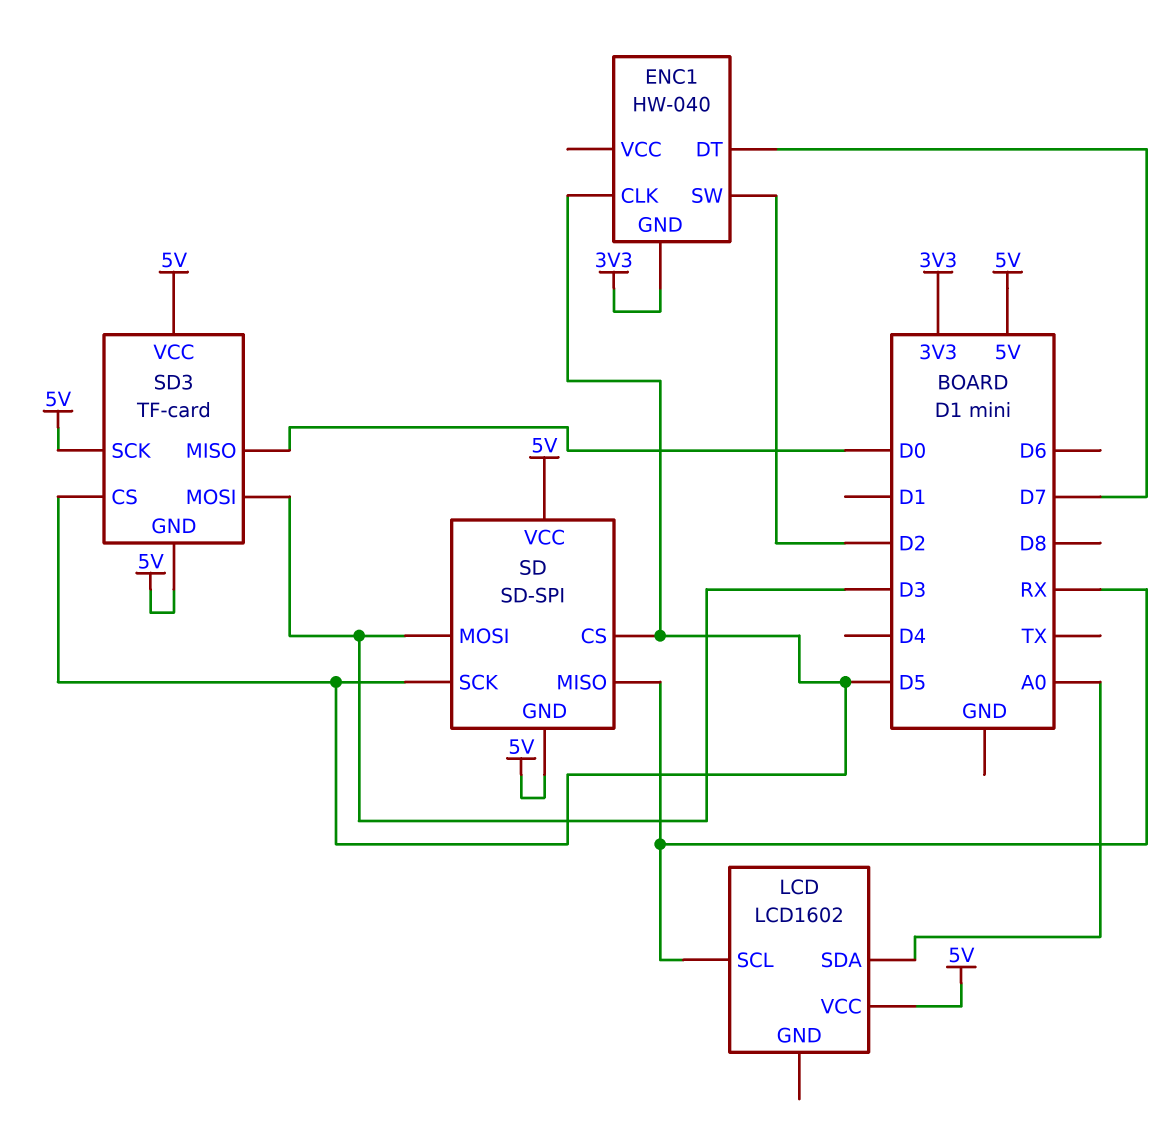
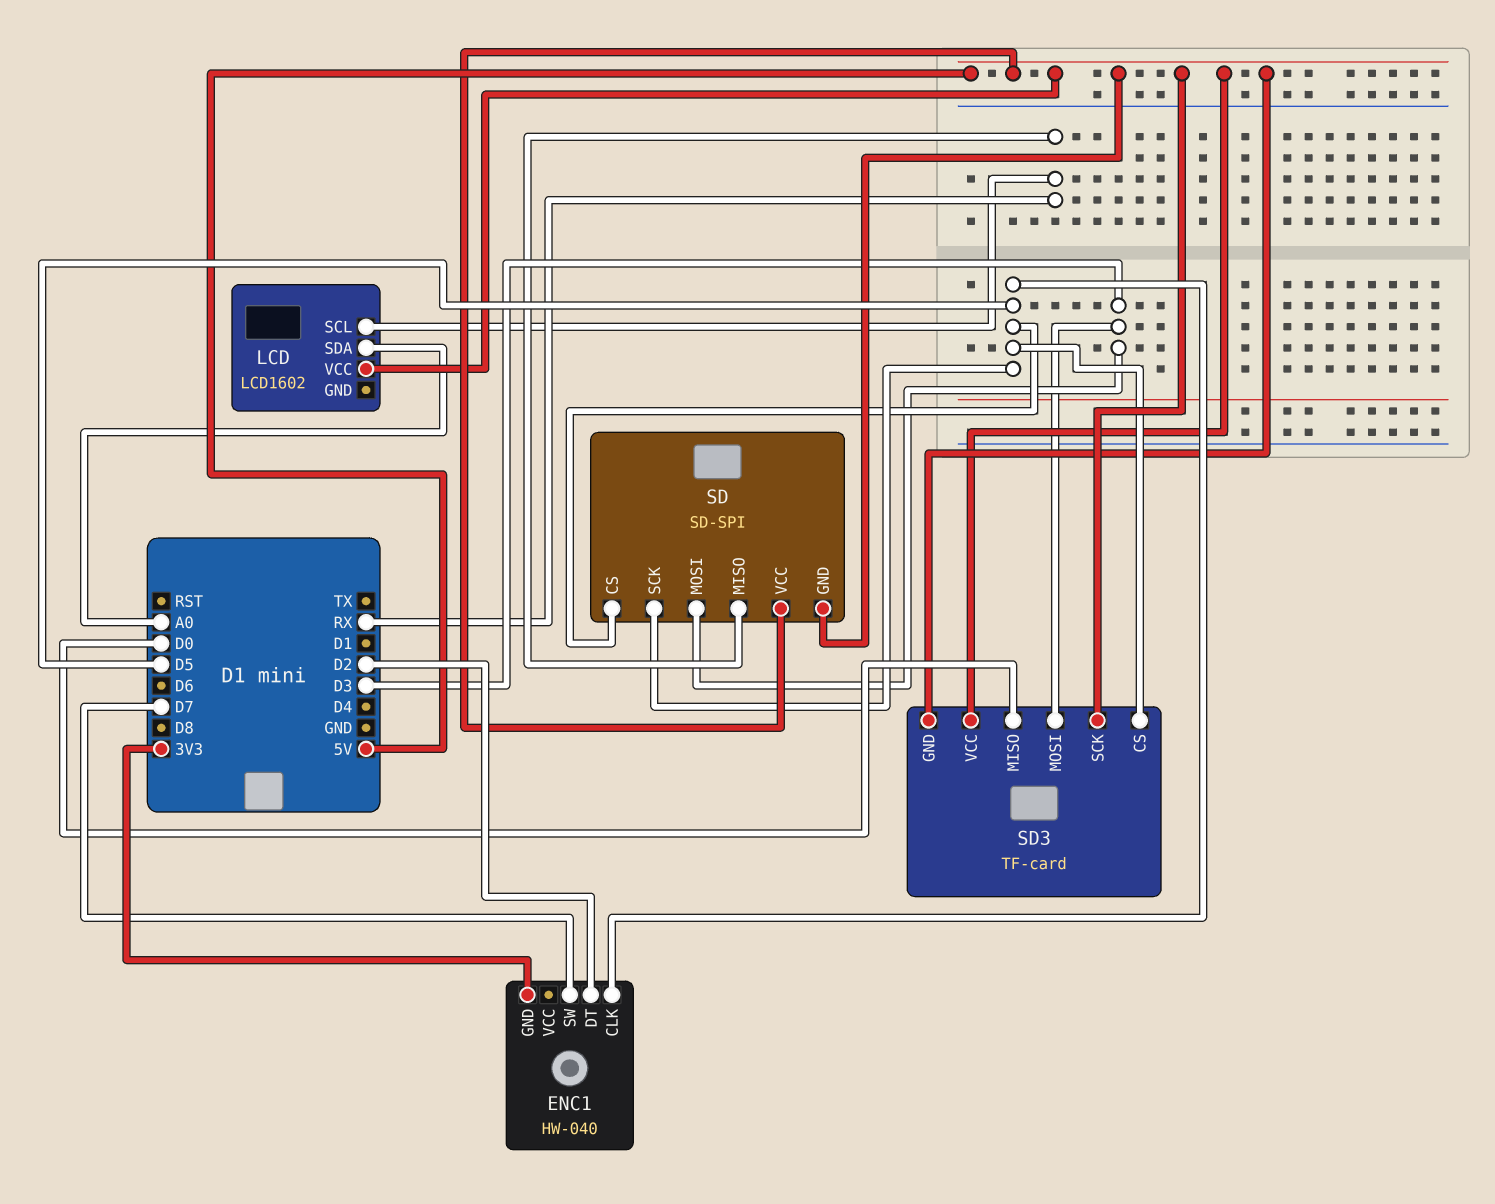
ENC1 pin DT: D7 -> D2
ENC1 pin SW: D2 -> D7

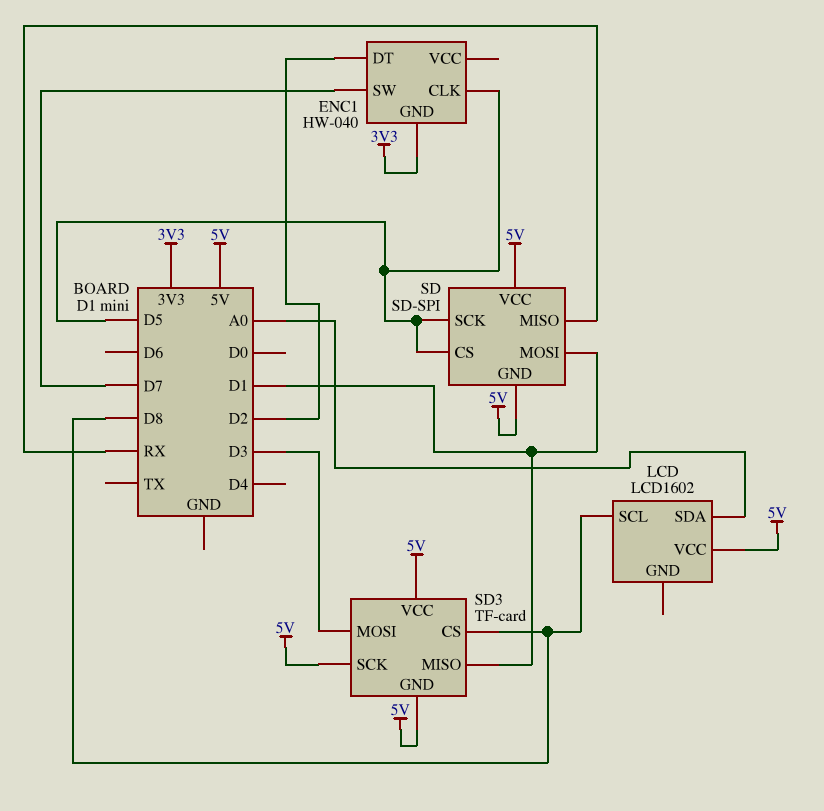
LCD pin SCL: RX -> D8
SD pin MOSI: D3 -> D1
SD3 pin CS: D5 -> D8
SD3 pin MISO: D0 -> D1

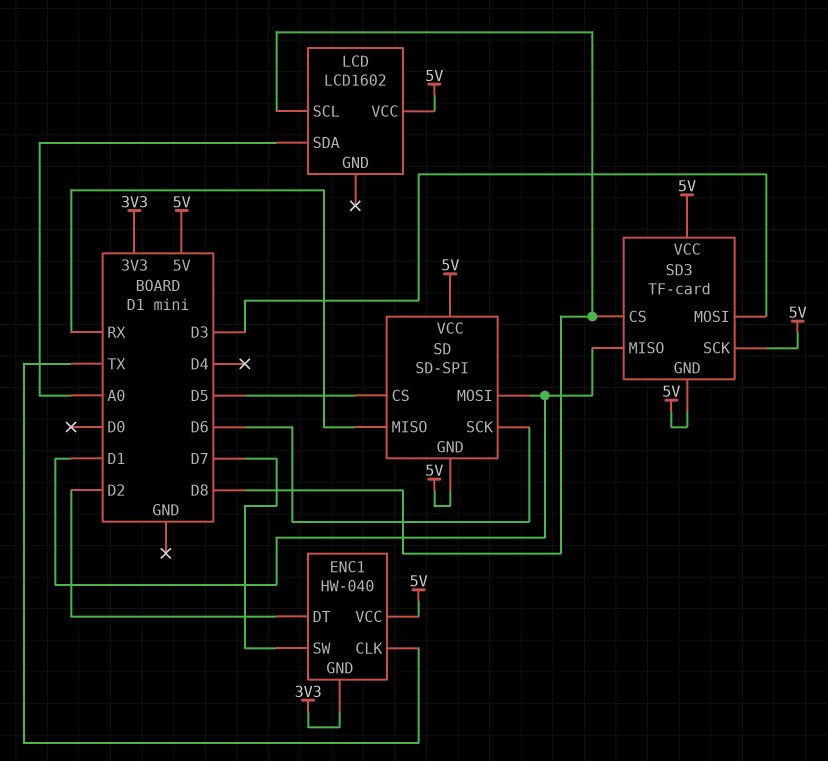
ENC1 pin CLK: D5 -> TX
ENC1 pin VCC: none -> 5V
SD pin SCK: D5 -> D6

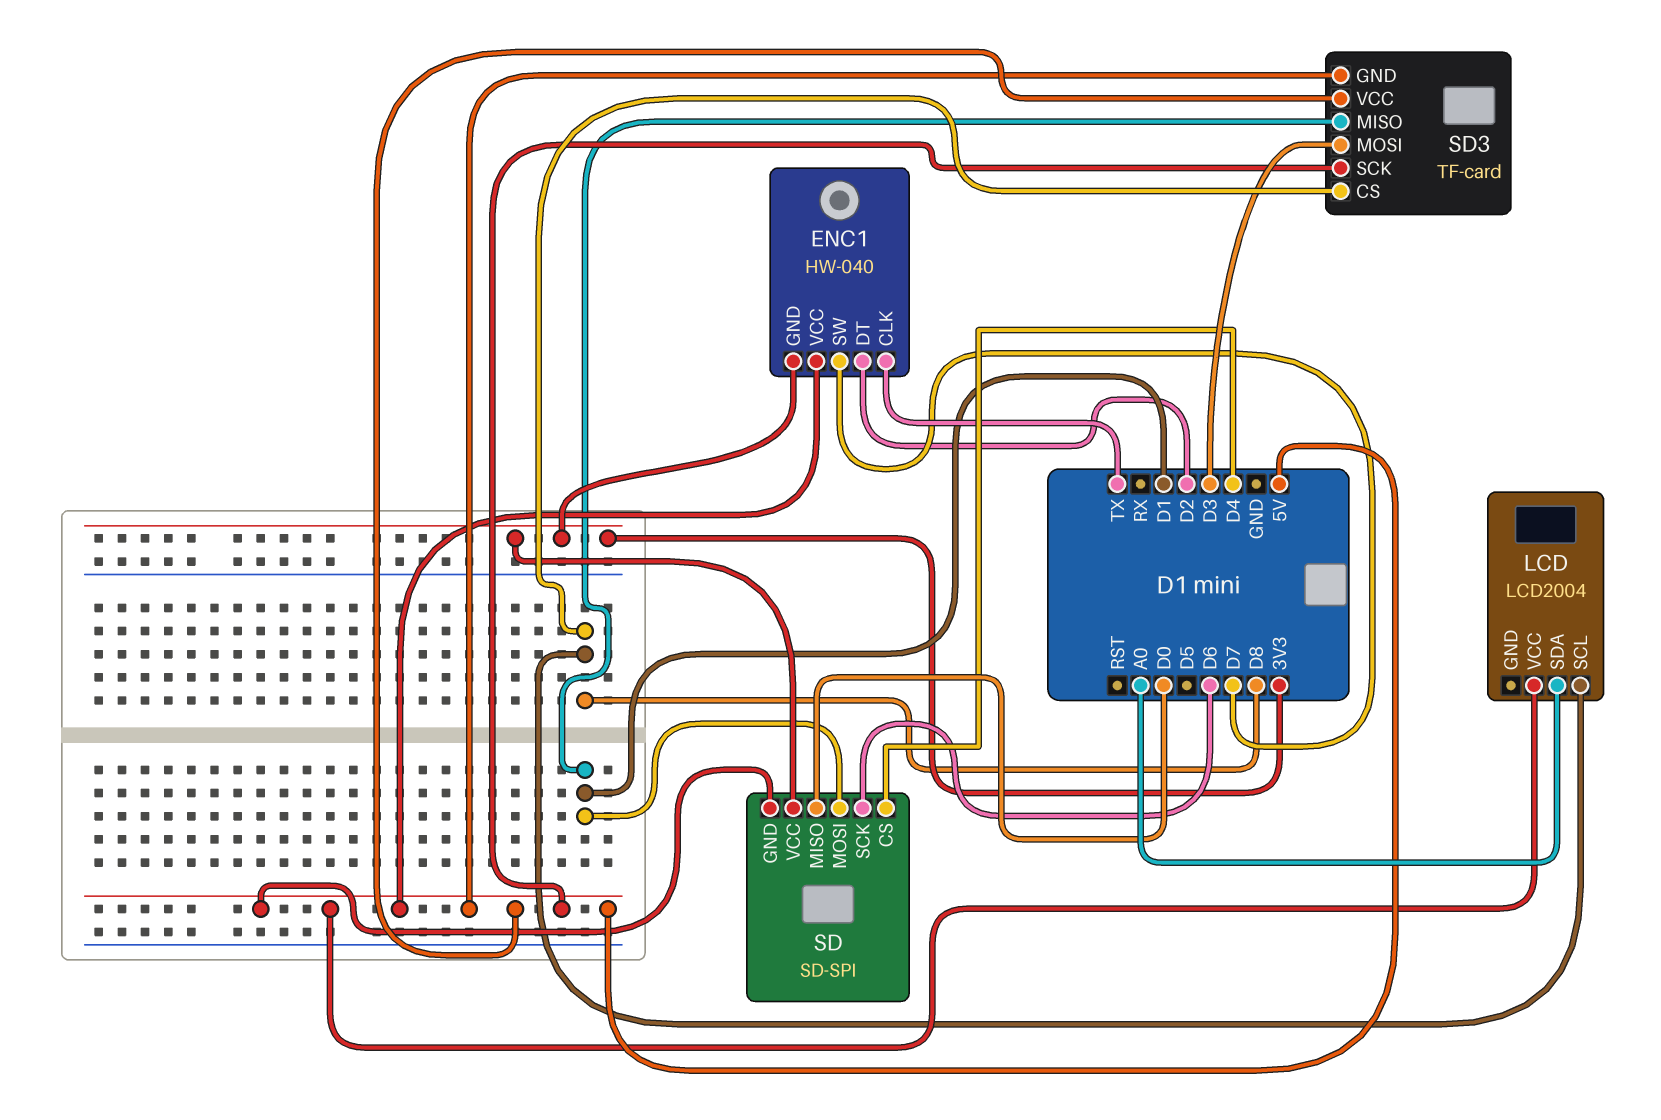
LCD: LCD1602 -> LCD2004
SD pin CS: D5 -> D4
SD pin MISO: RX -> D0
SD pin VCC: 5V -> 3V3

